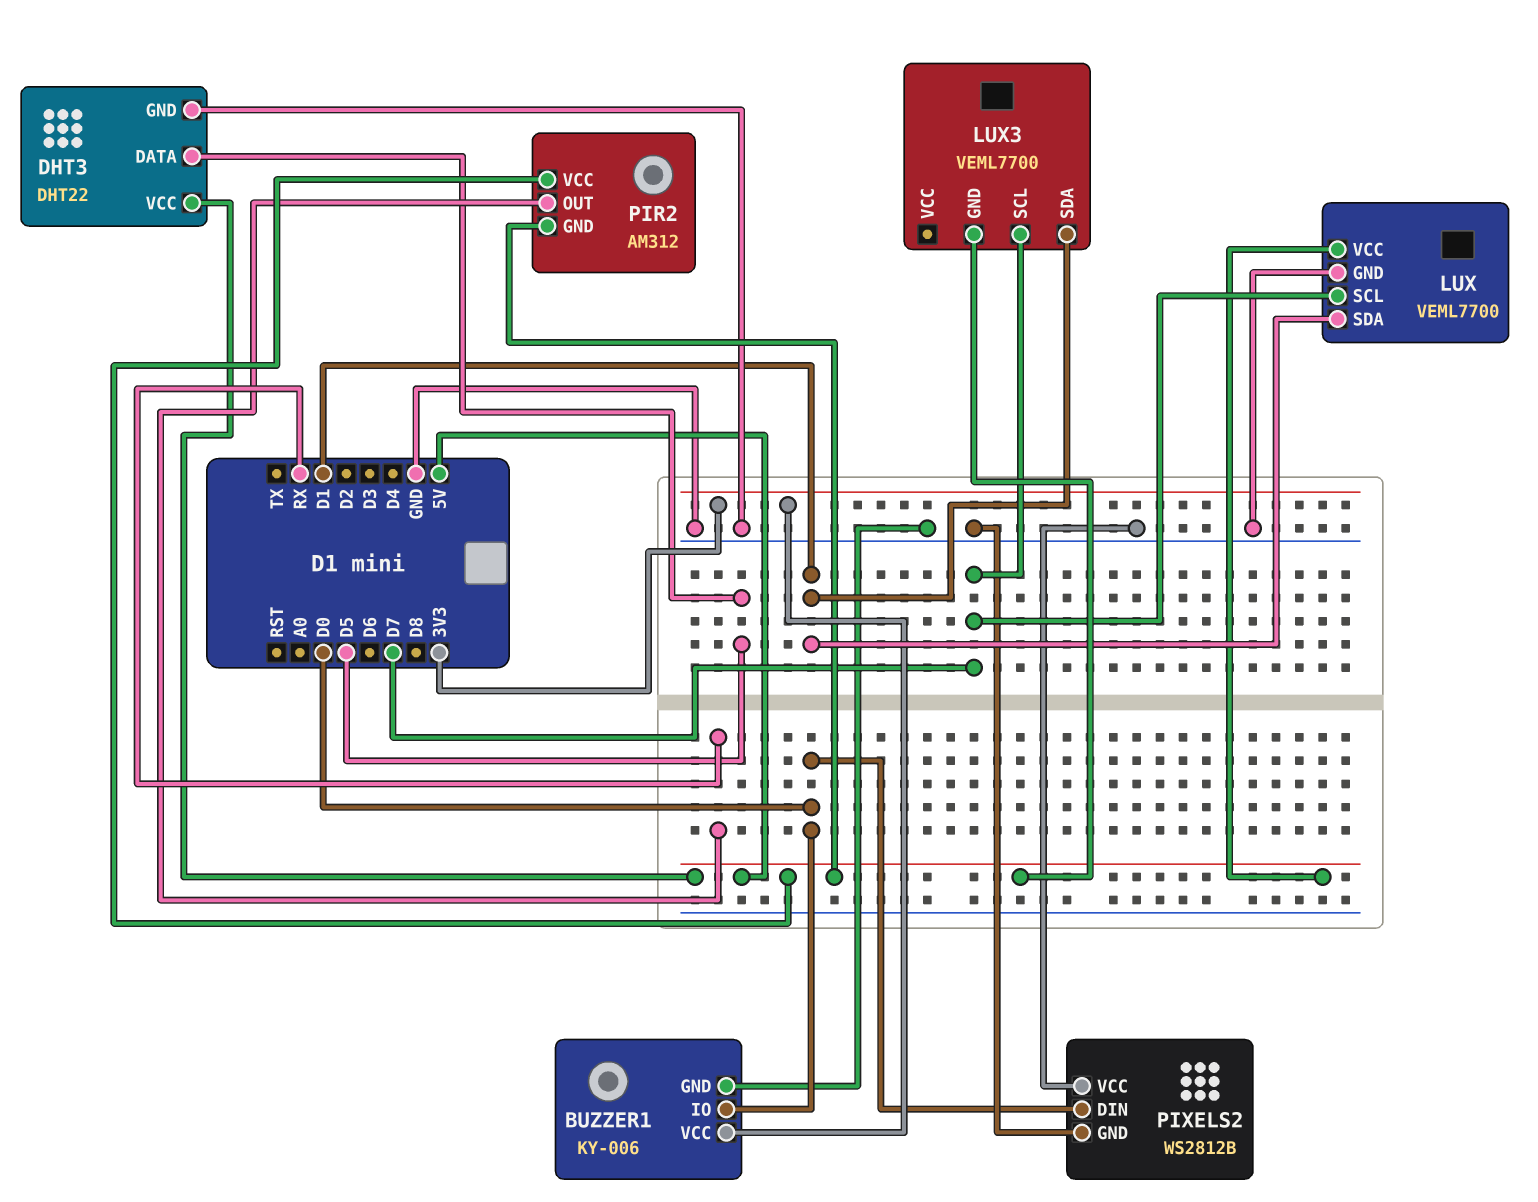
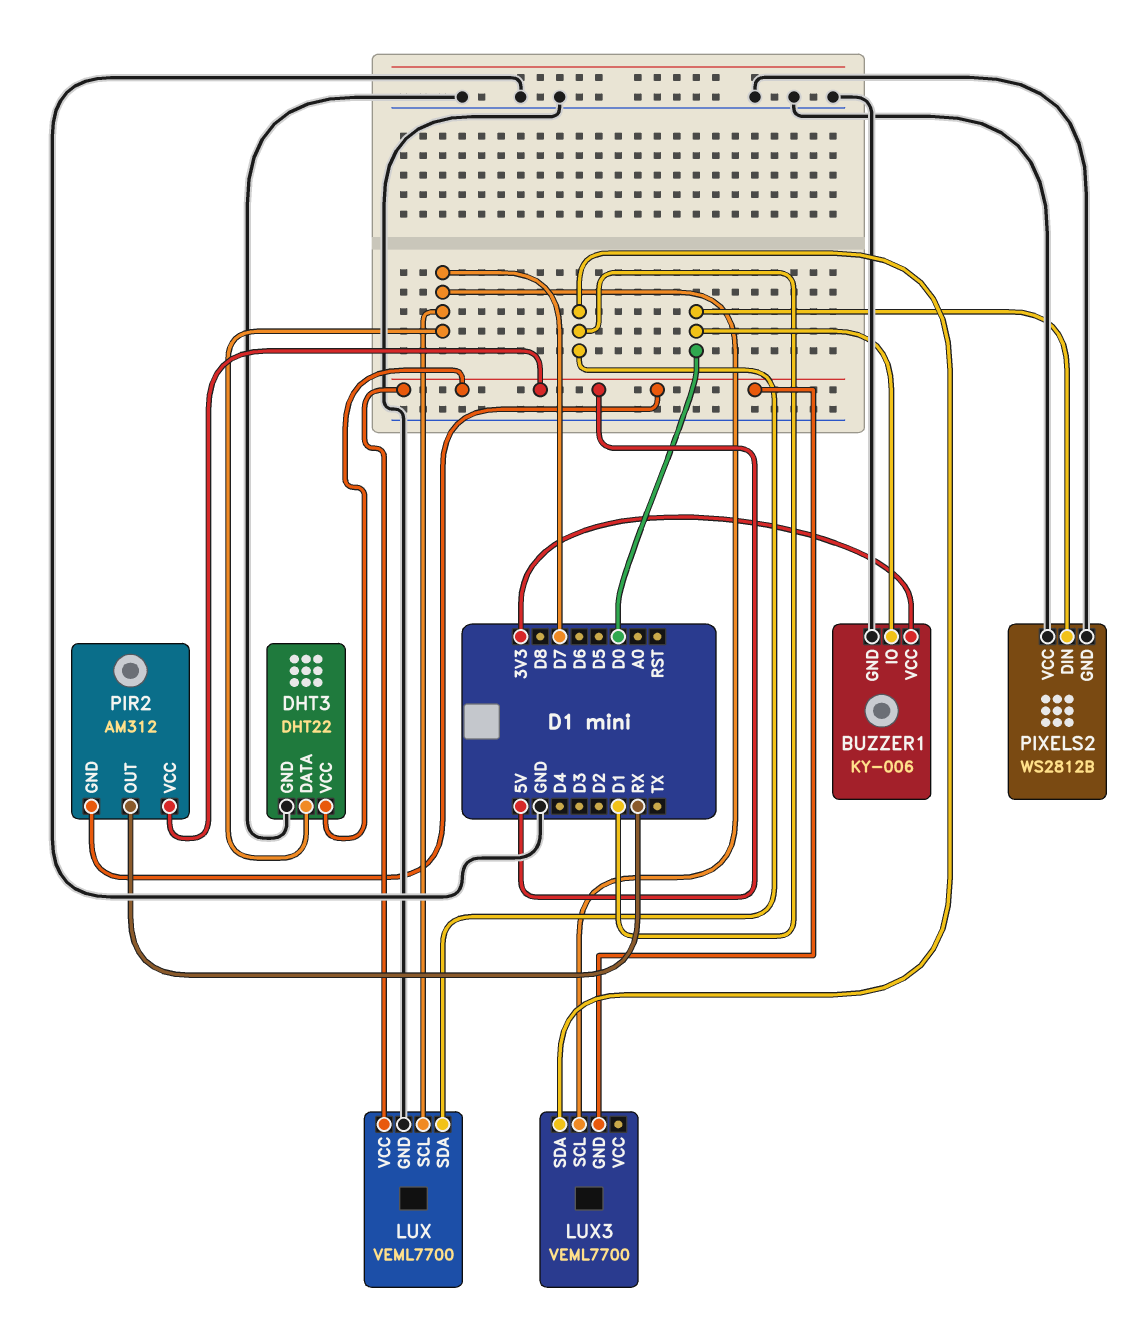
DHT3 pin DATA: D5 -> D7

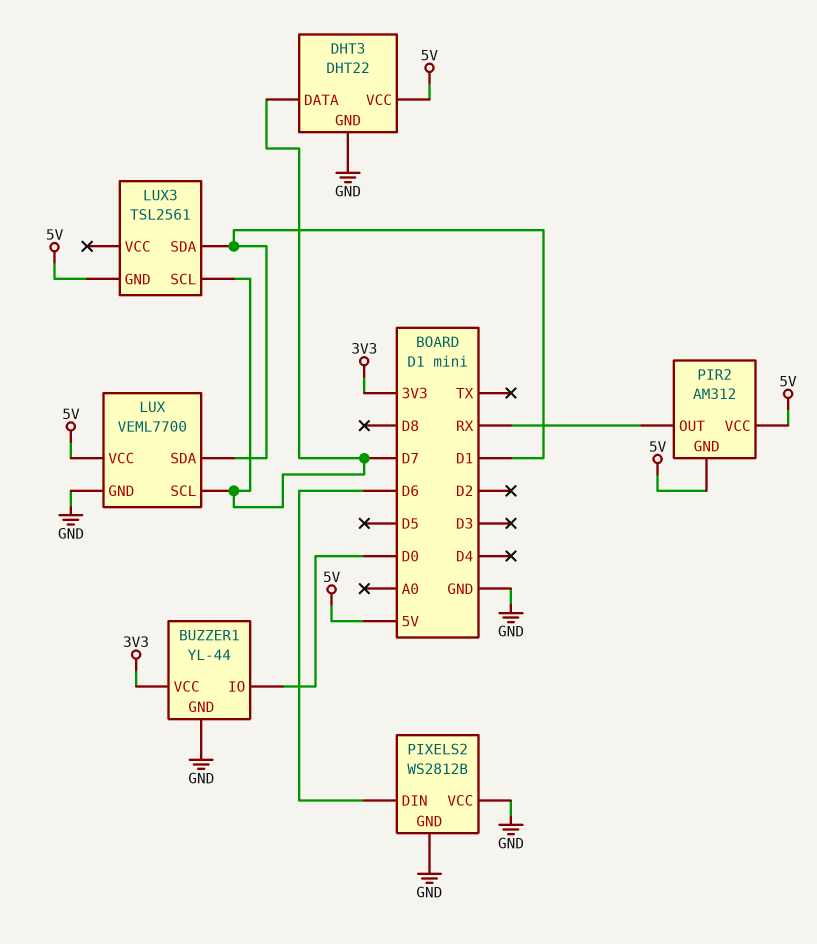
BUZZER1: KY-006 -> YL-44
LUX3: VEML7700 -> TSL2561
PIXELS2 pin DIN: D0 -> D6

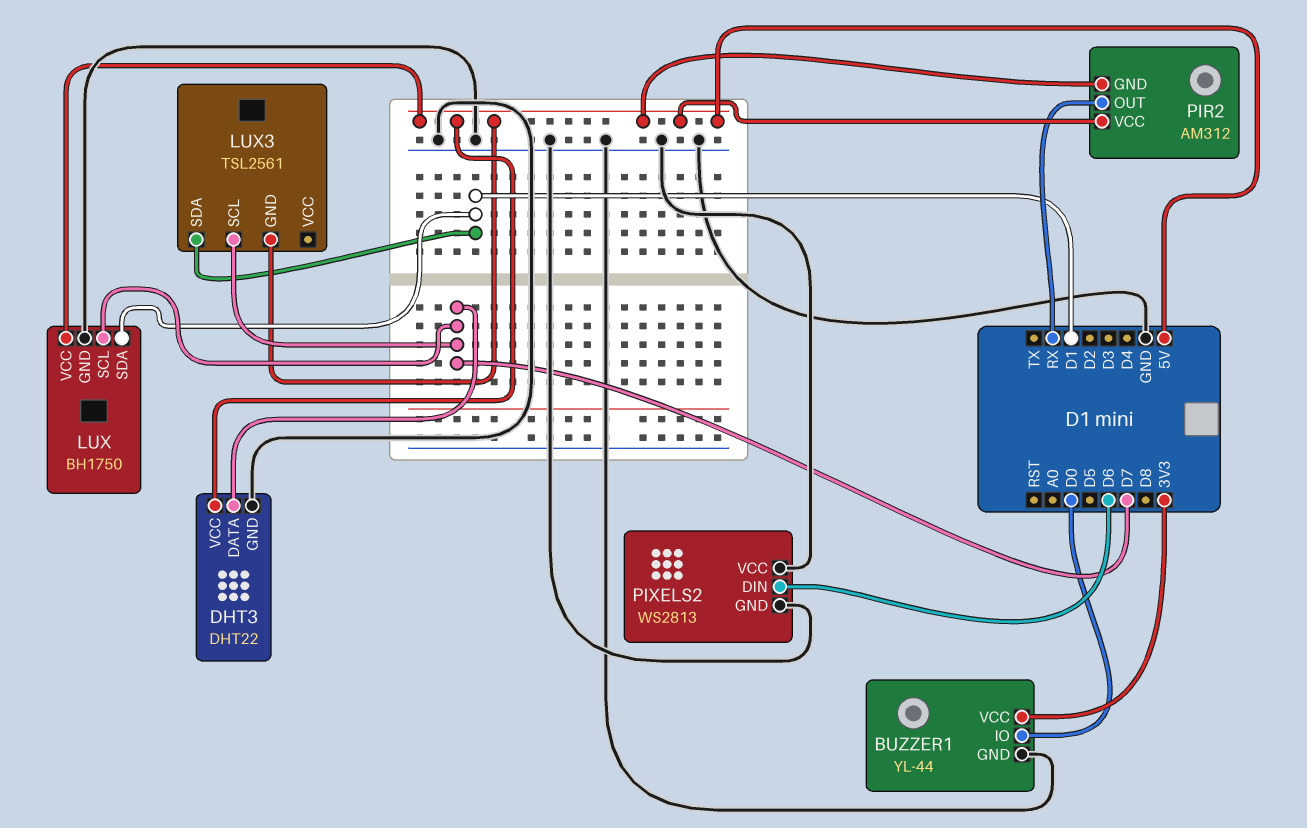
LUX: VEML7700 -> BH1750
PIXELS2: WS2812B -> WS2813

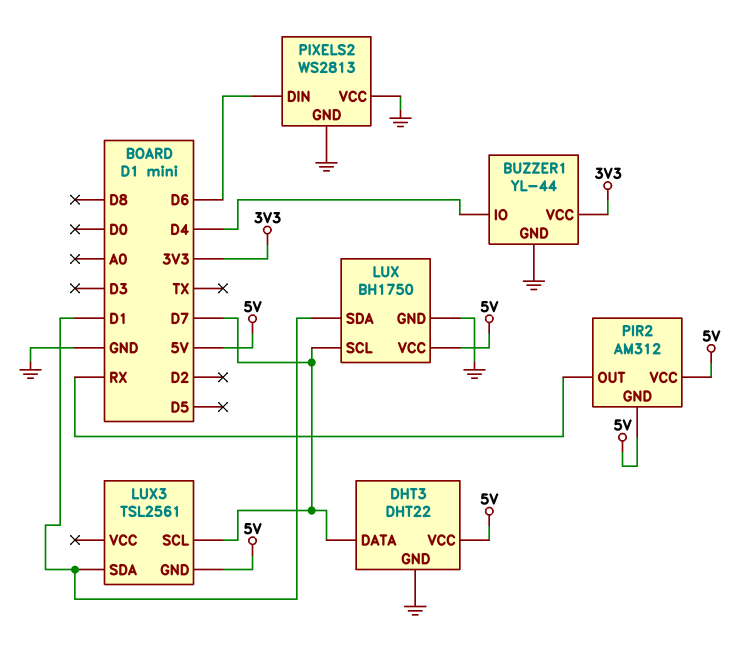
BUZZER1 pin IO: D0 -> D4

